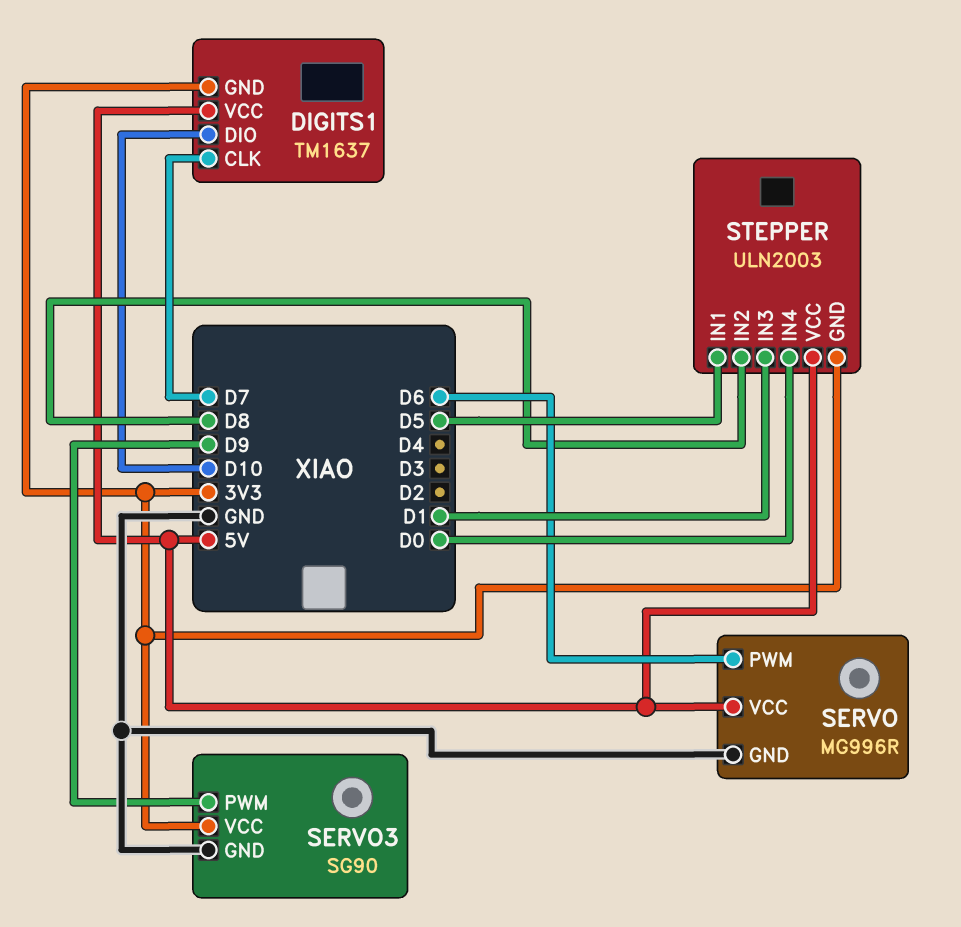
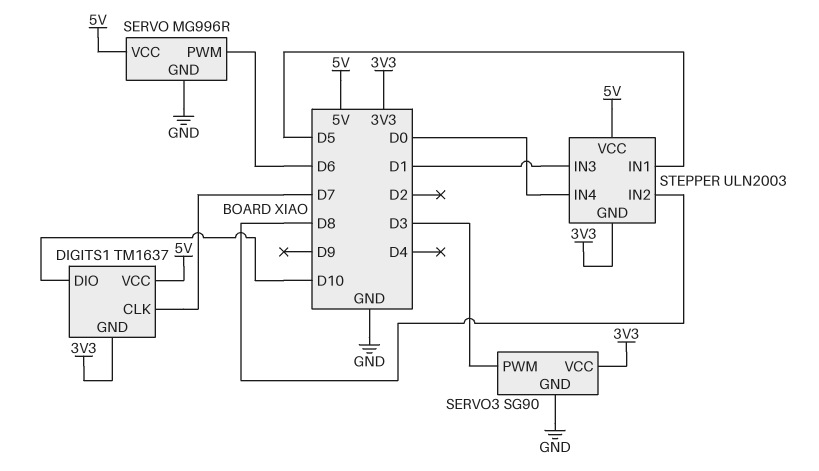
SERVO3 pin PWM: D9 -> D3

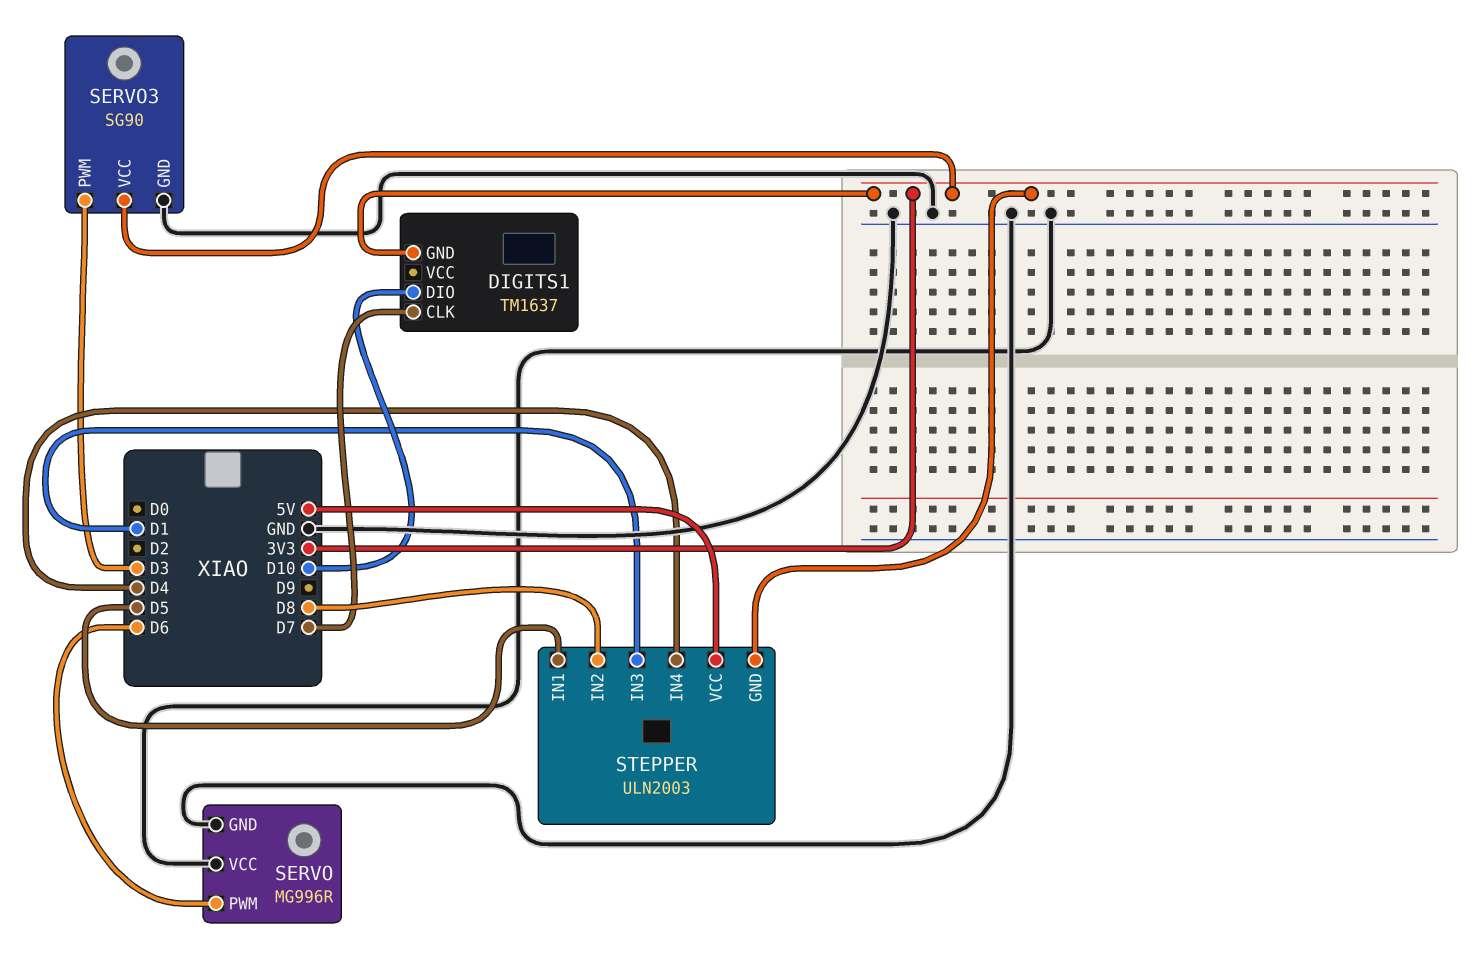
DIGITS1 pin VCC: 5V -> none
SERVO pin VCC: 5V -> GND
STEPPER pin IN4: D0 -> D4

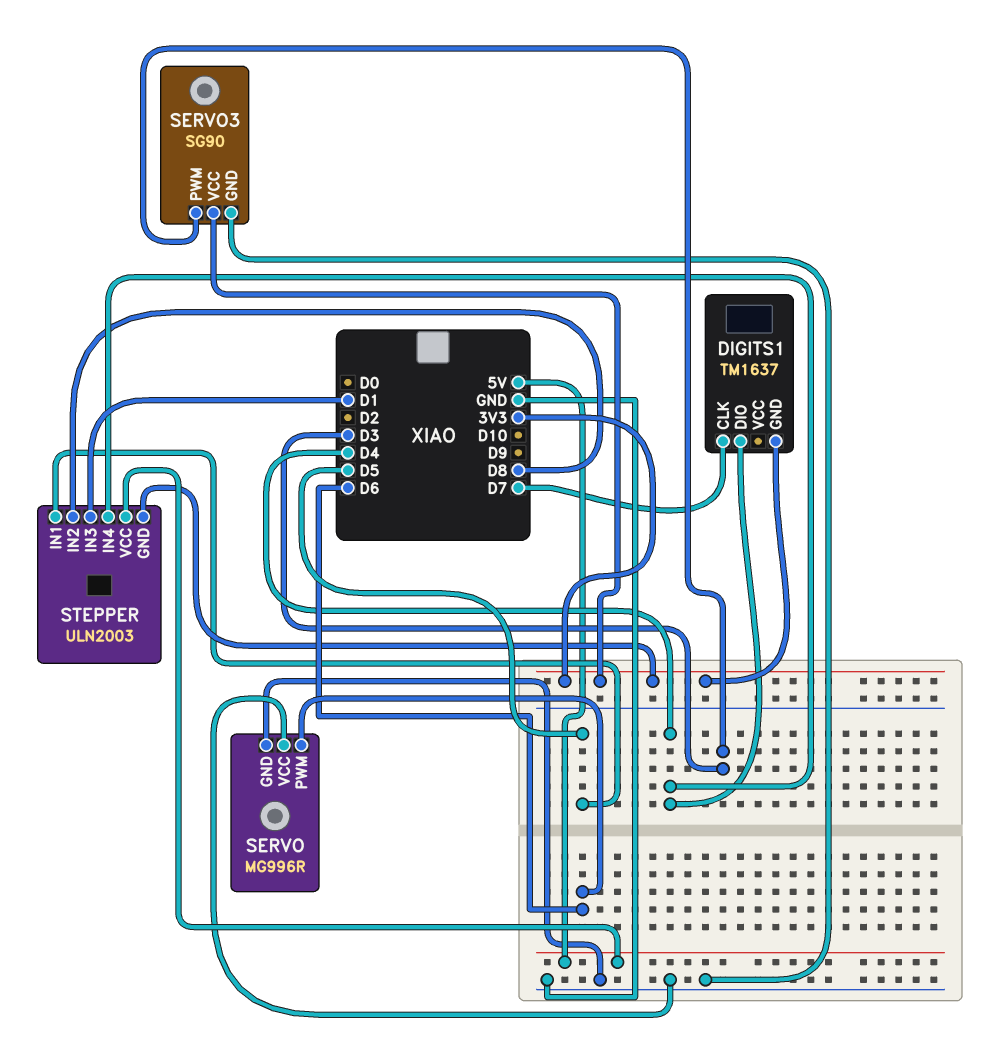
DIGITS1 pin DIO: D10 -> D4

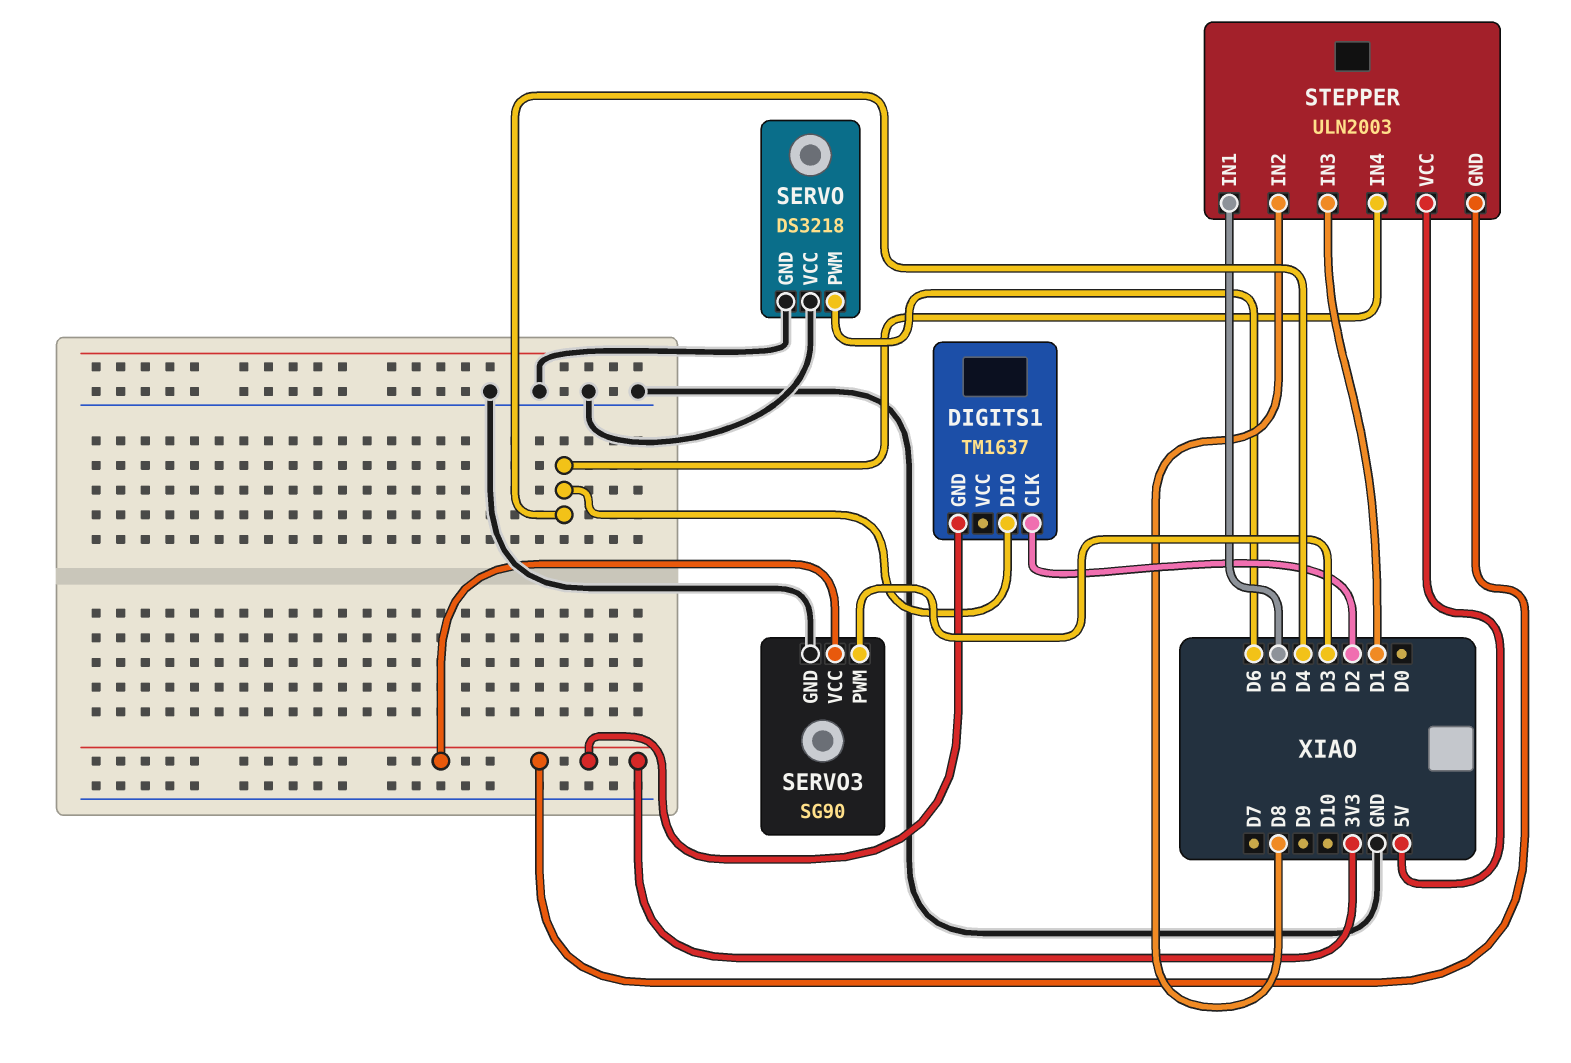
DIGITS1 pin CLK: D7 -> D2
SERVO: MG996R -> DS3218

